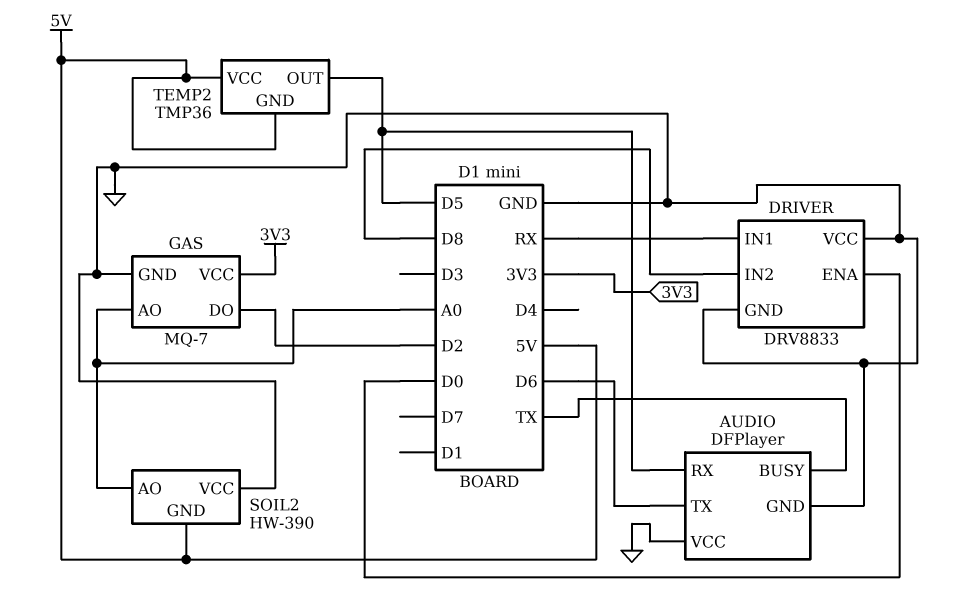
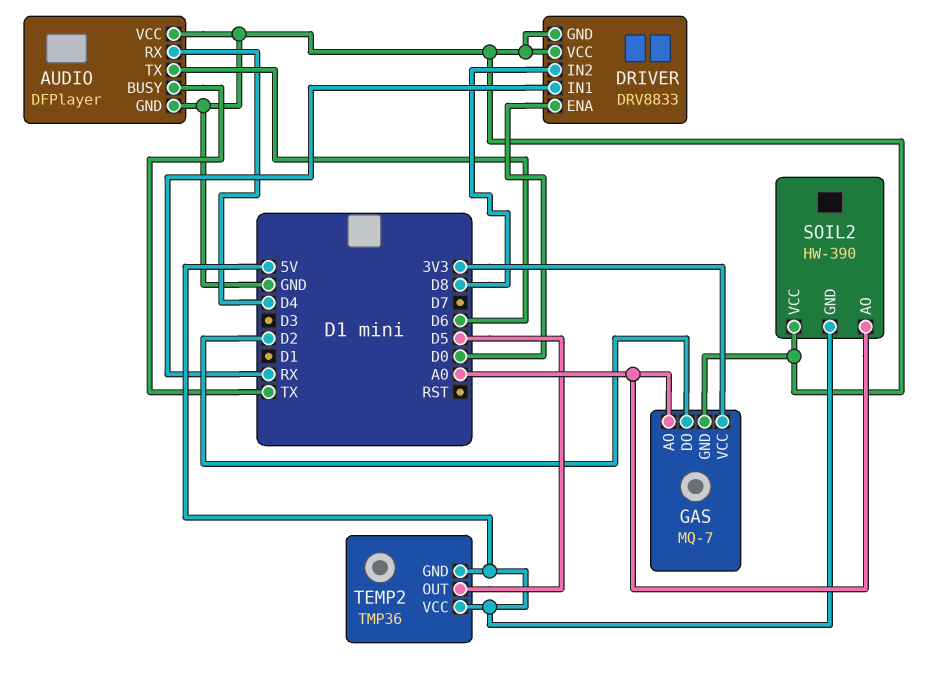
AUDIO pin RX: D5 -> D4

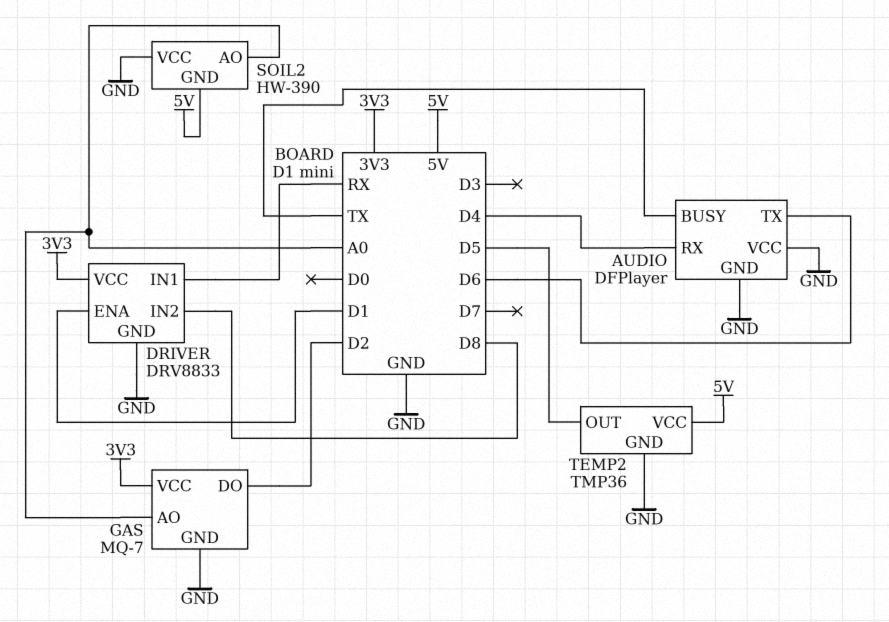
DRIVER pin ENA: D0 -> D1
DRIVER pin VCC: GND -> 3V3
TEMP2 pin GND: 5V -> GND

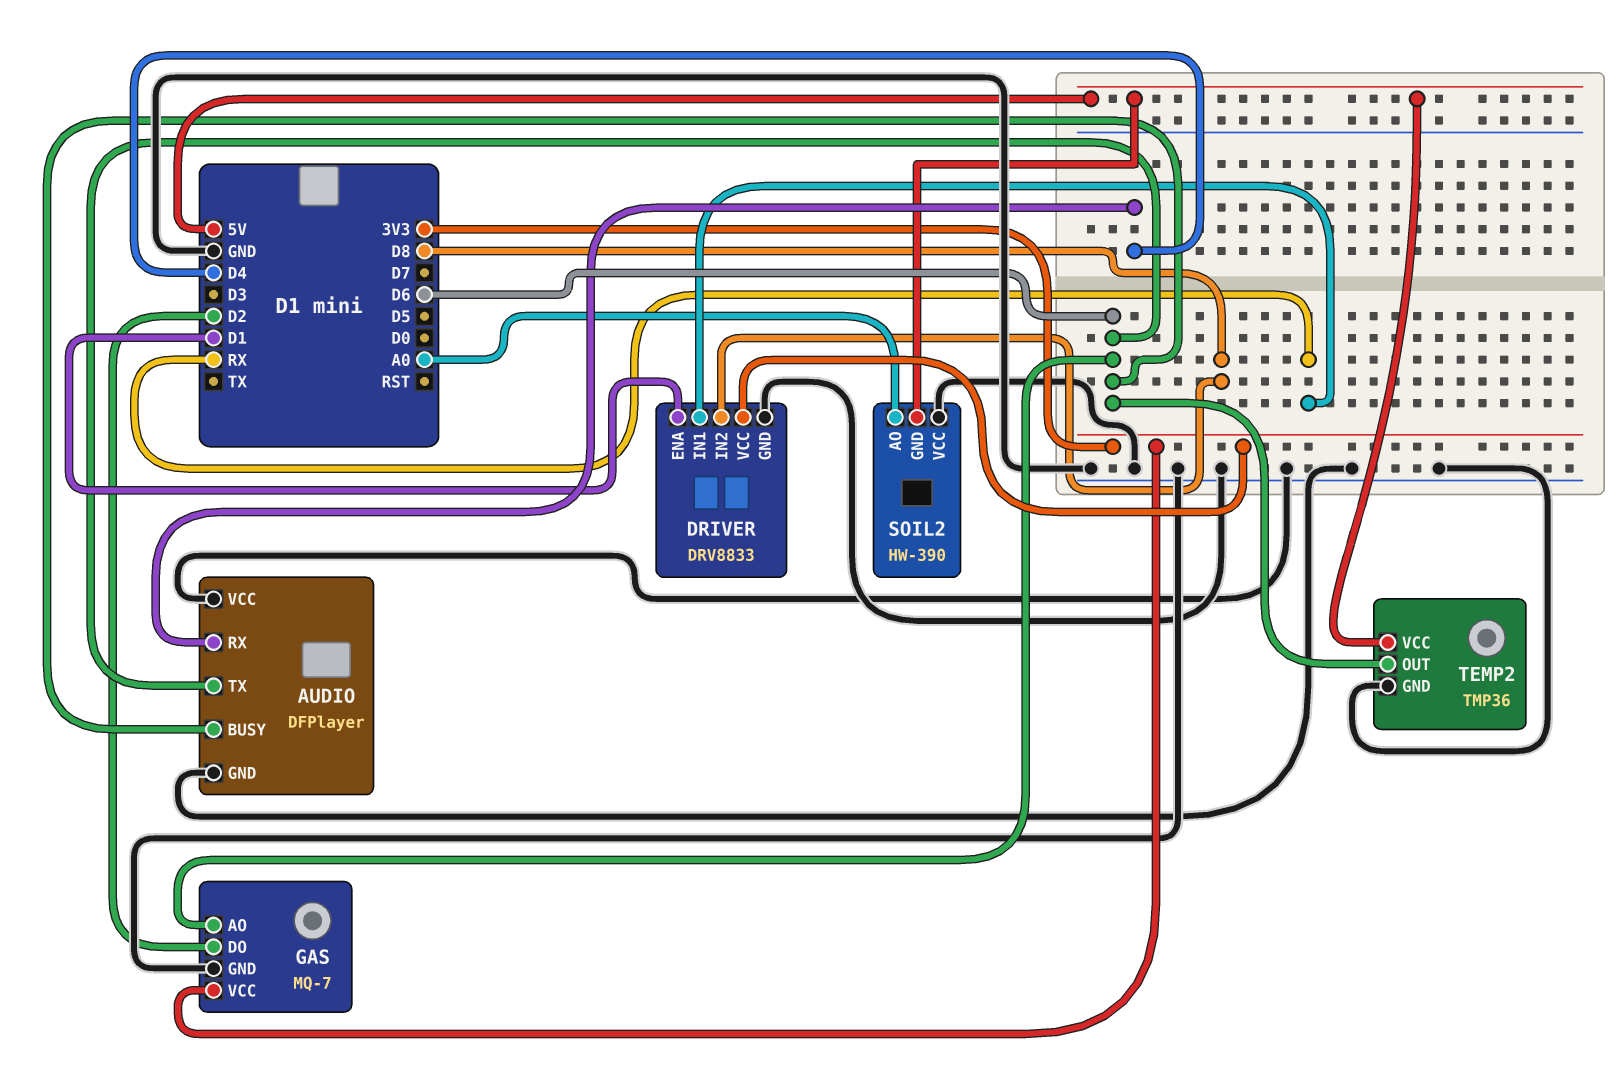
AUDIO pin BUSY: TX -> D6
GAS pin AO: A0 -> D6
TEMP2 pin OUT: D5 -> D6

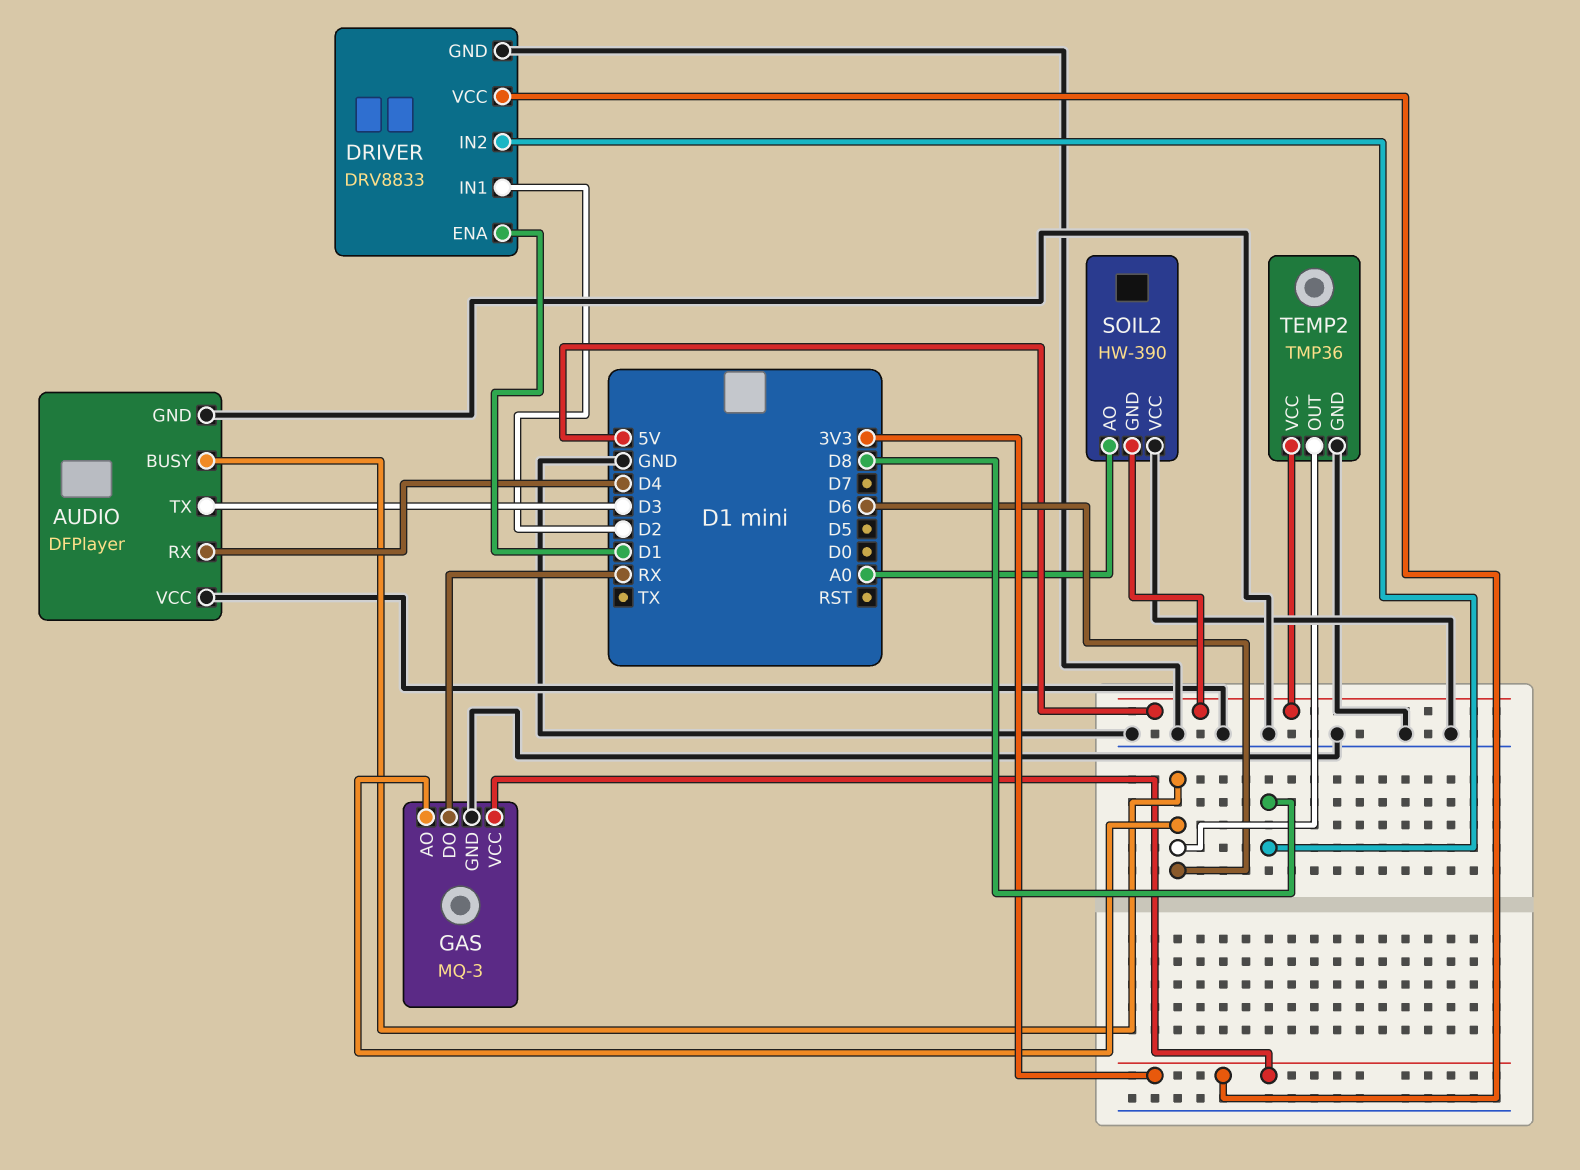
AUDIO pin TX: D6 -> D3
DRIVER pin IN1: RX -> D2
GAS: MQ-7 -> MQ-3
GAS pin DO: D2 -> RX

